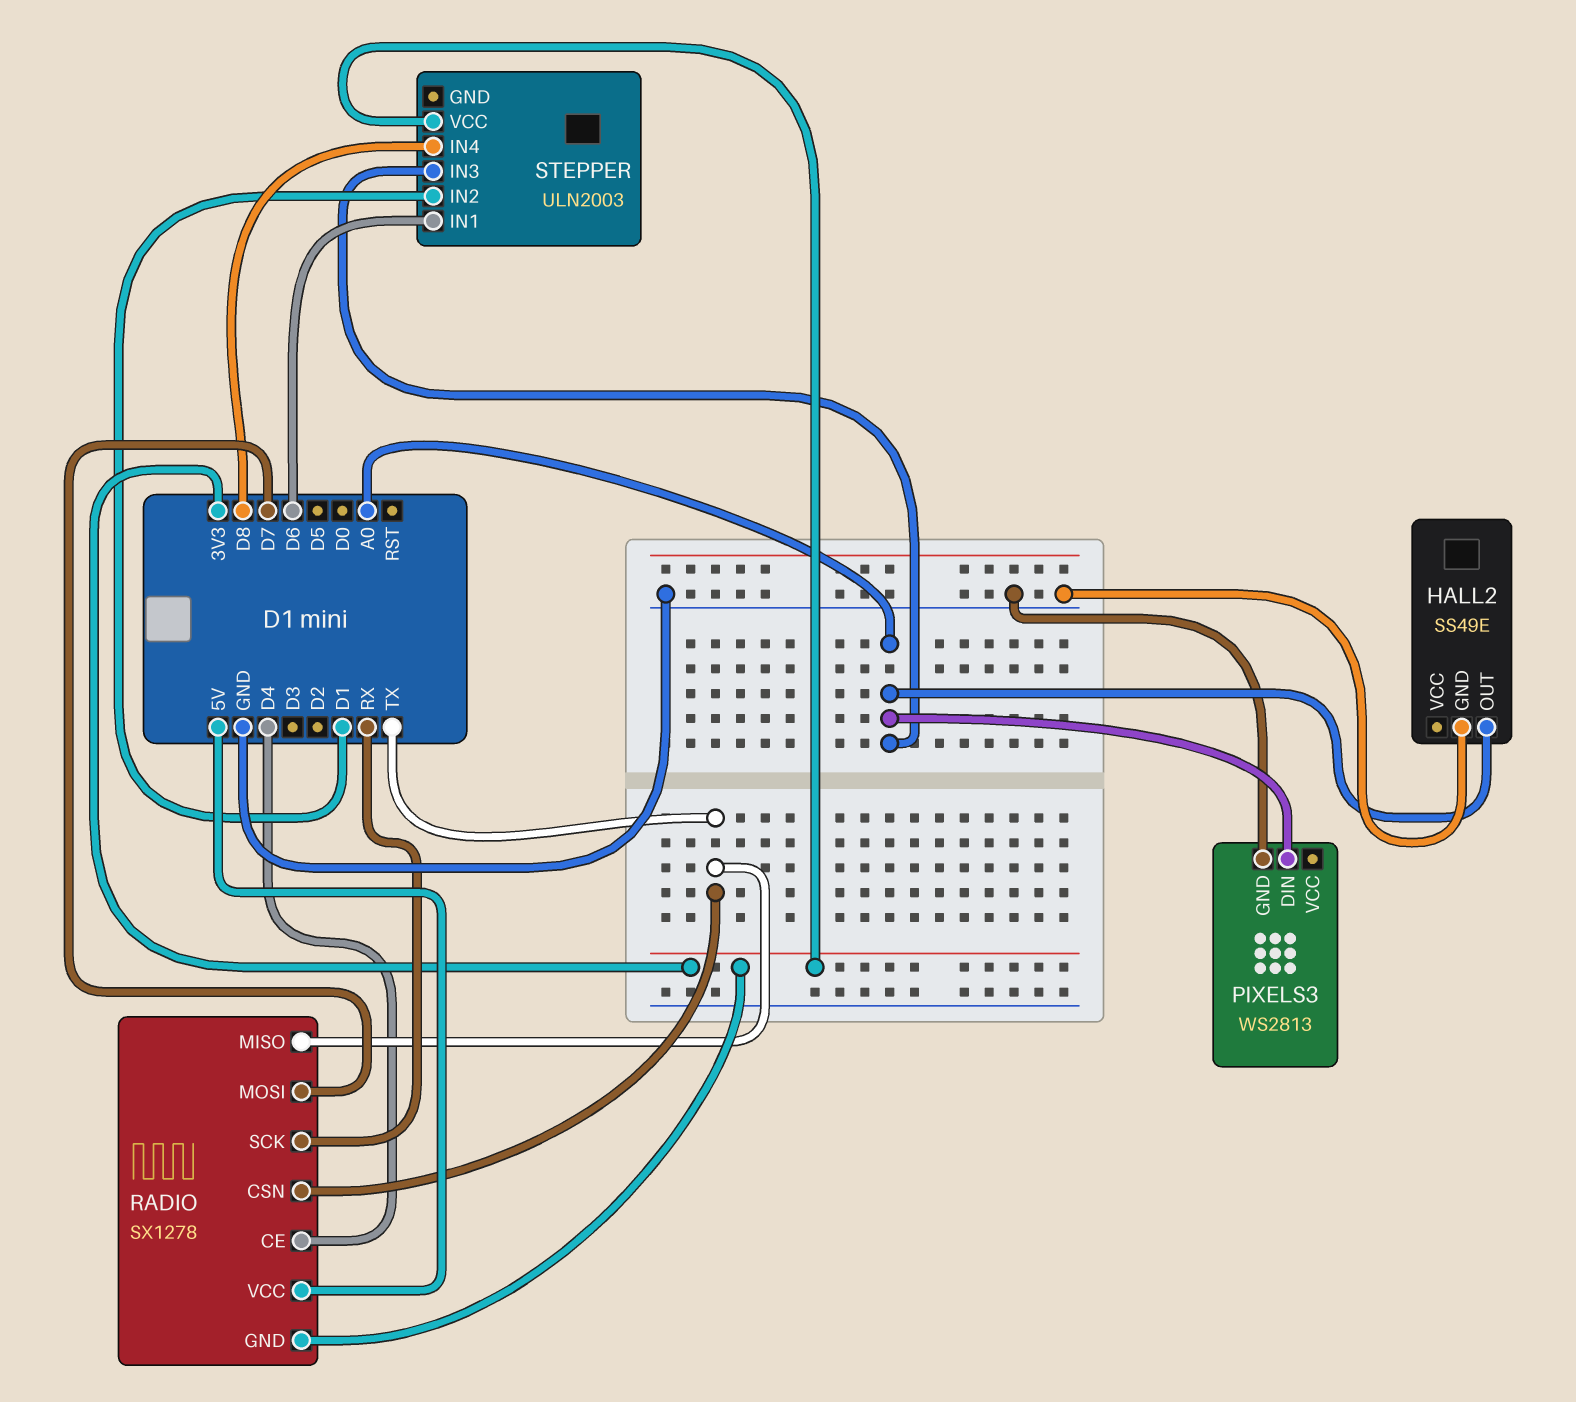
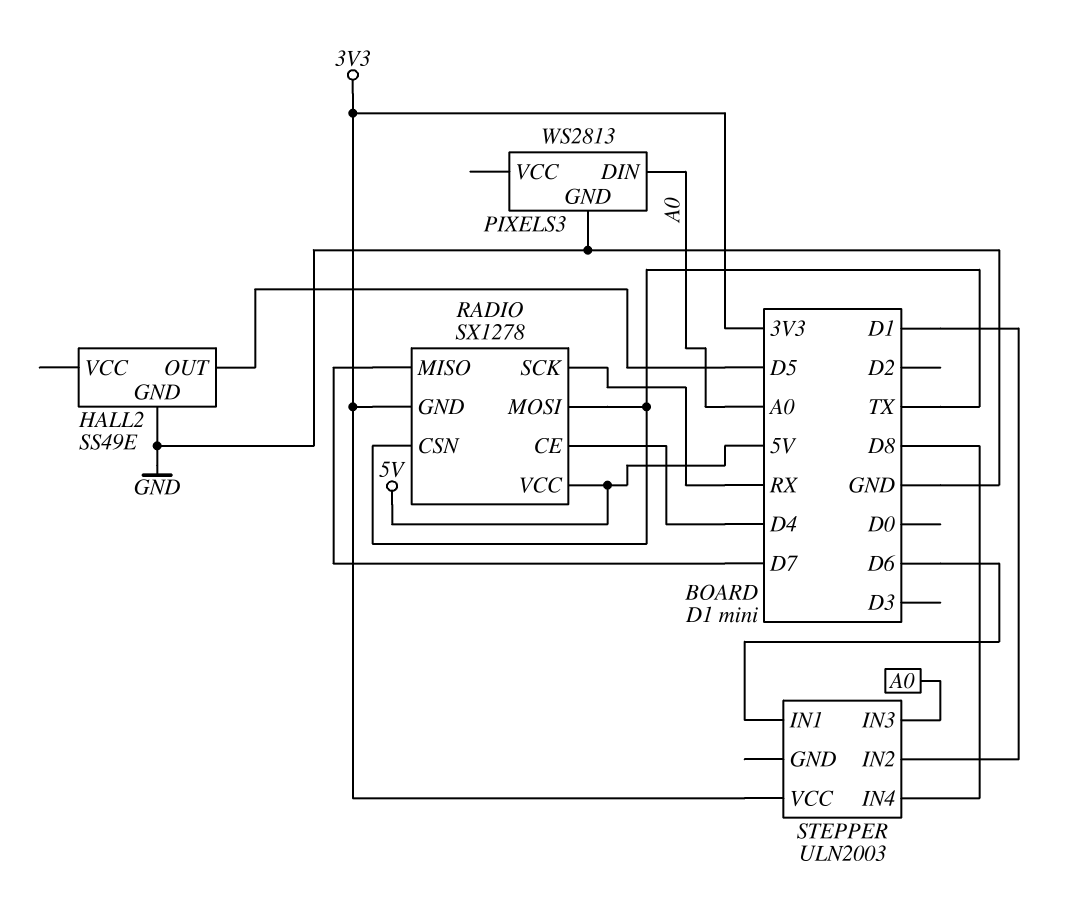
HALL2 pin OUT: A0 -> D5
RADIO pin MISO: TX -> D7
RADIO pin MOSI: D7 -> TX

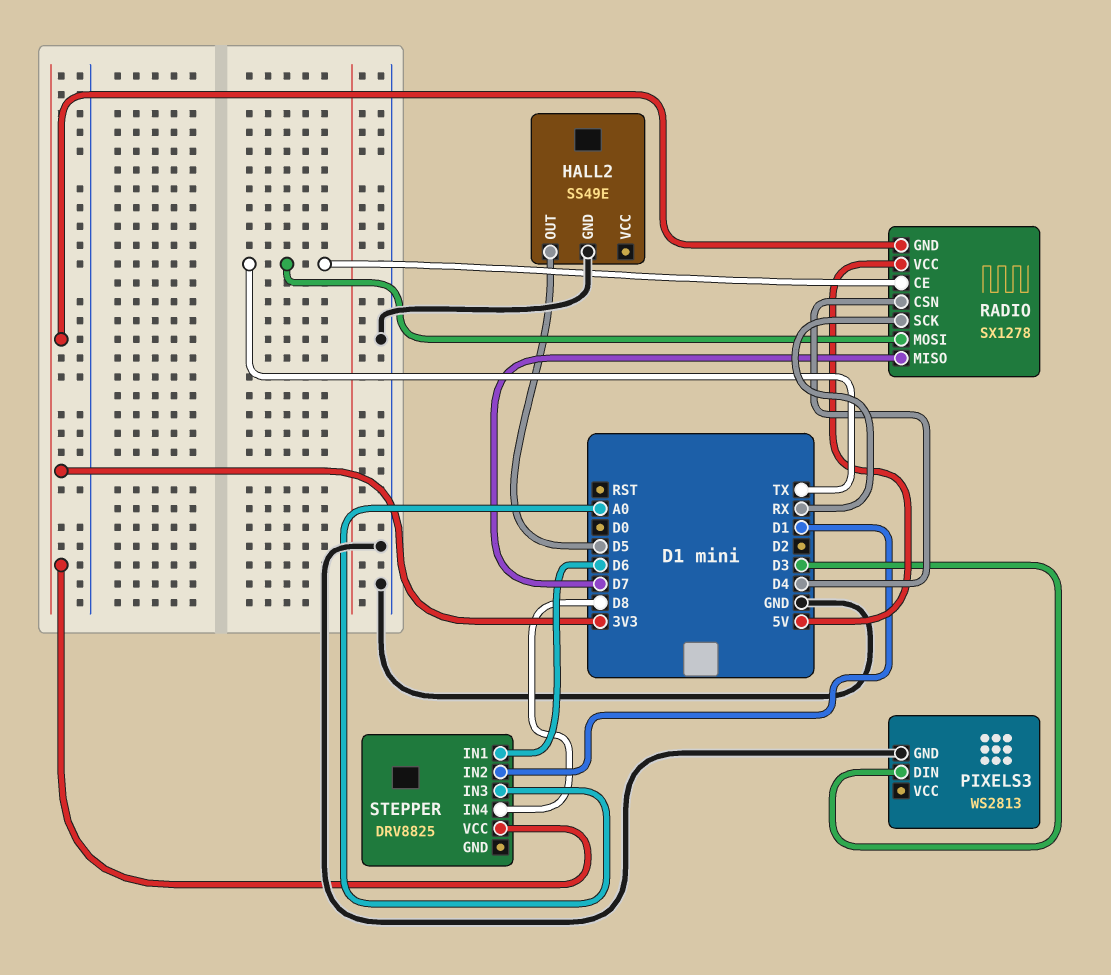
PIXELS3 pin DIN: A0 -> D3
RADIO pin CE: D4 -> TX
RADIO pin CSN: TX -> D4
STEPPER: ULN2003 -> DRV8825

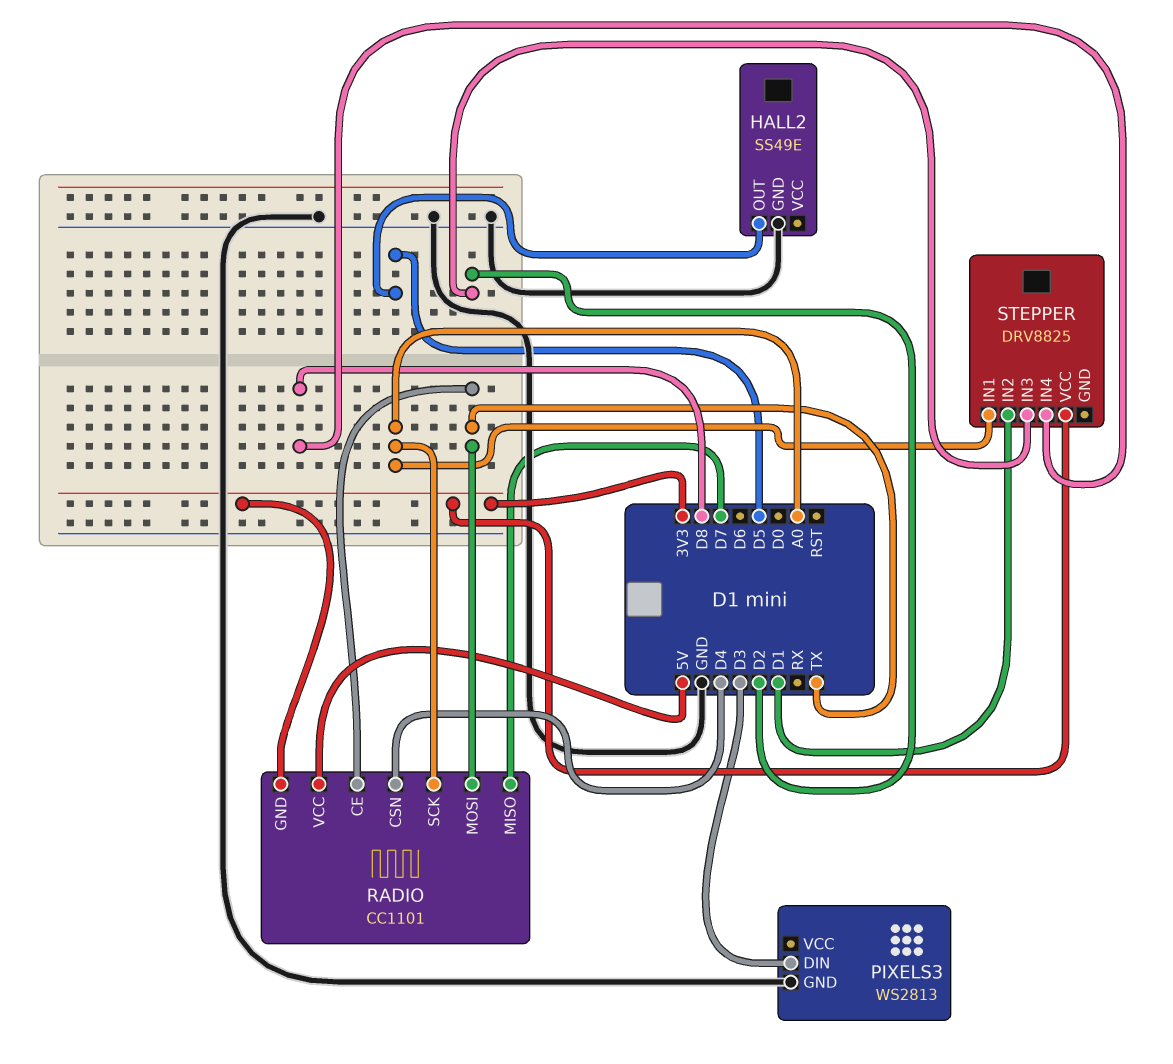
RADIO: SX1278 -> CC1101
RADIO pin SCK: RX -> A0
STEPPER pin IN1: D6 -> A0
STEPPER pin IN3: A0 -> D2

